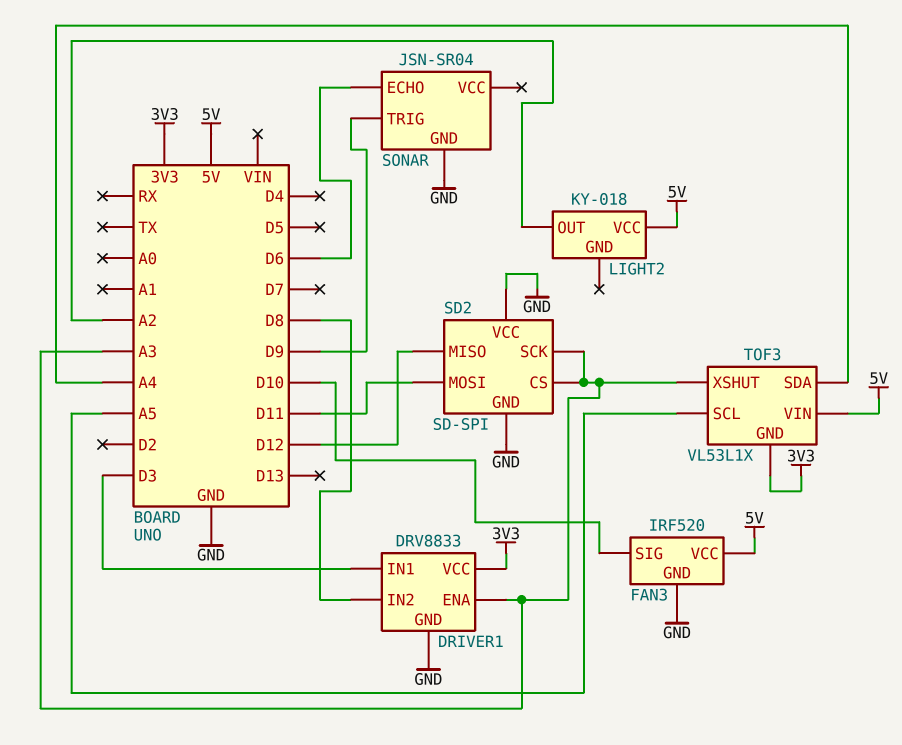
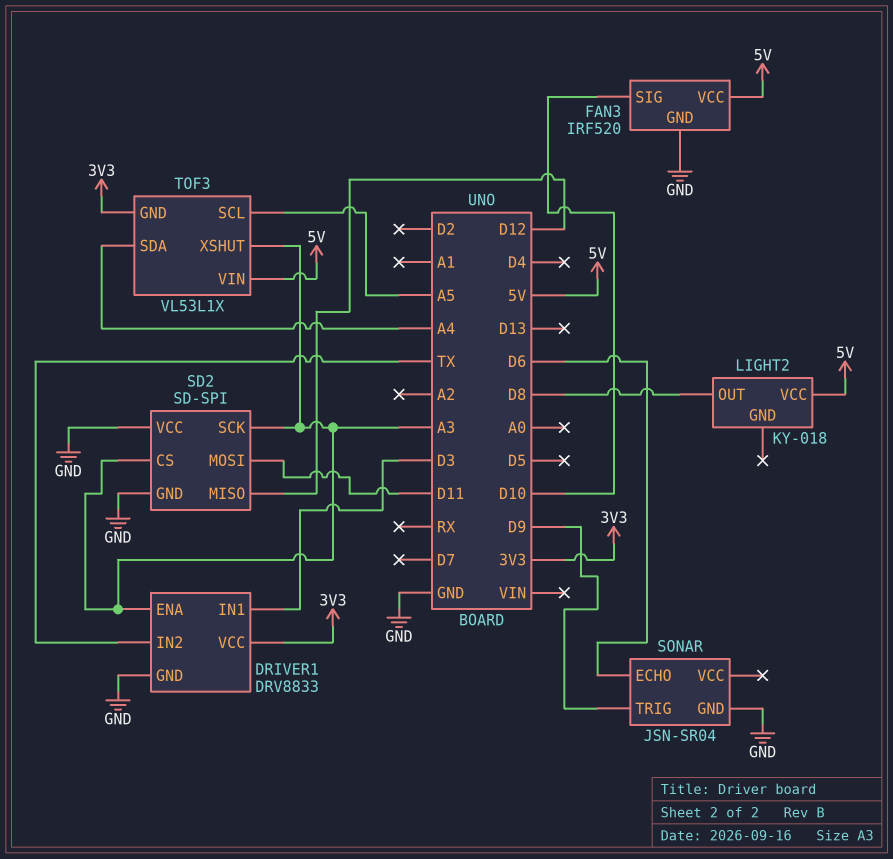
DRIVER1 pin IN2: D8 -> TX
LIGHT2 pin OUT: A2 -> D8

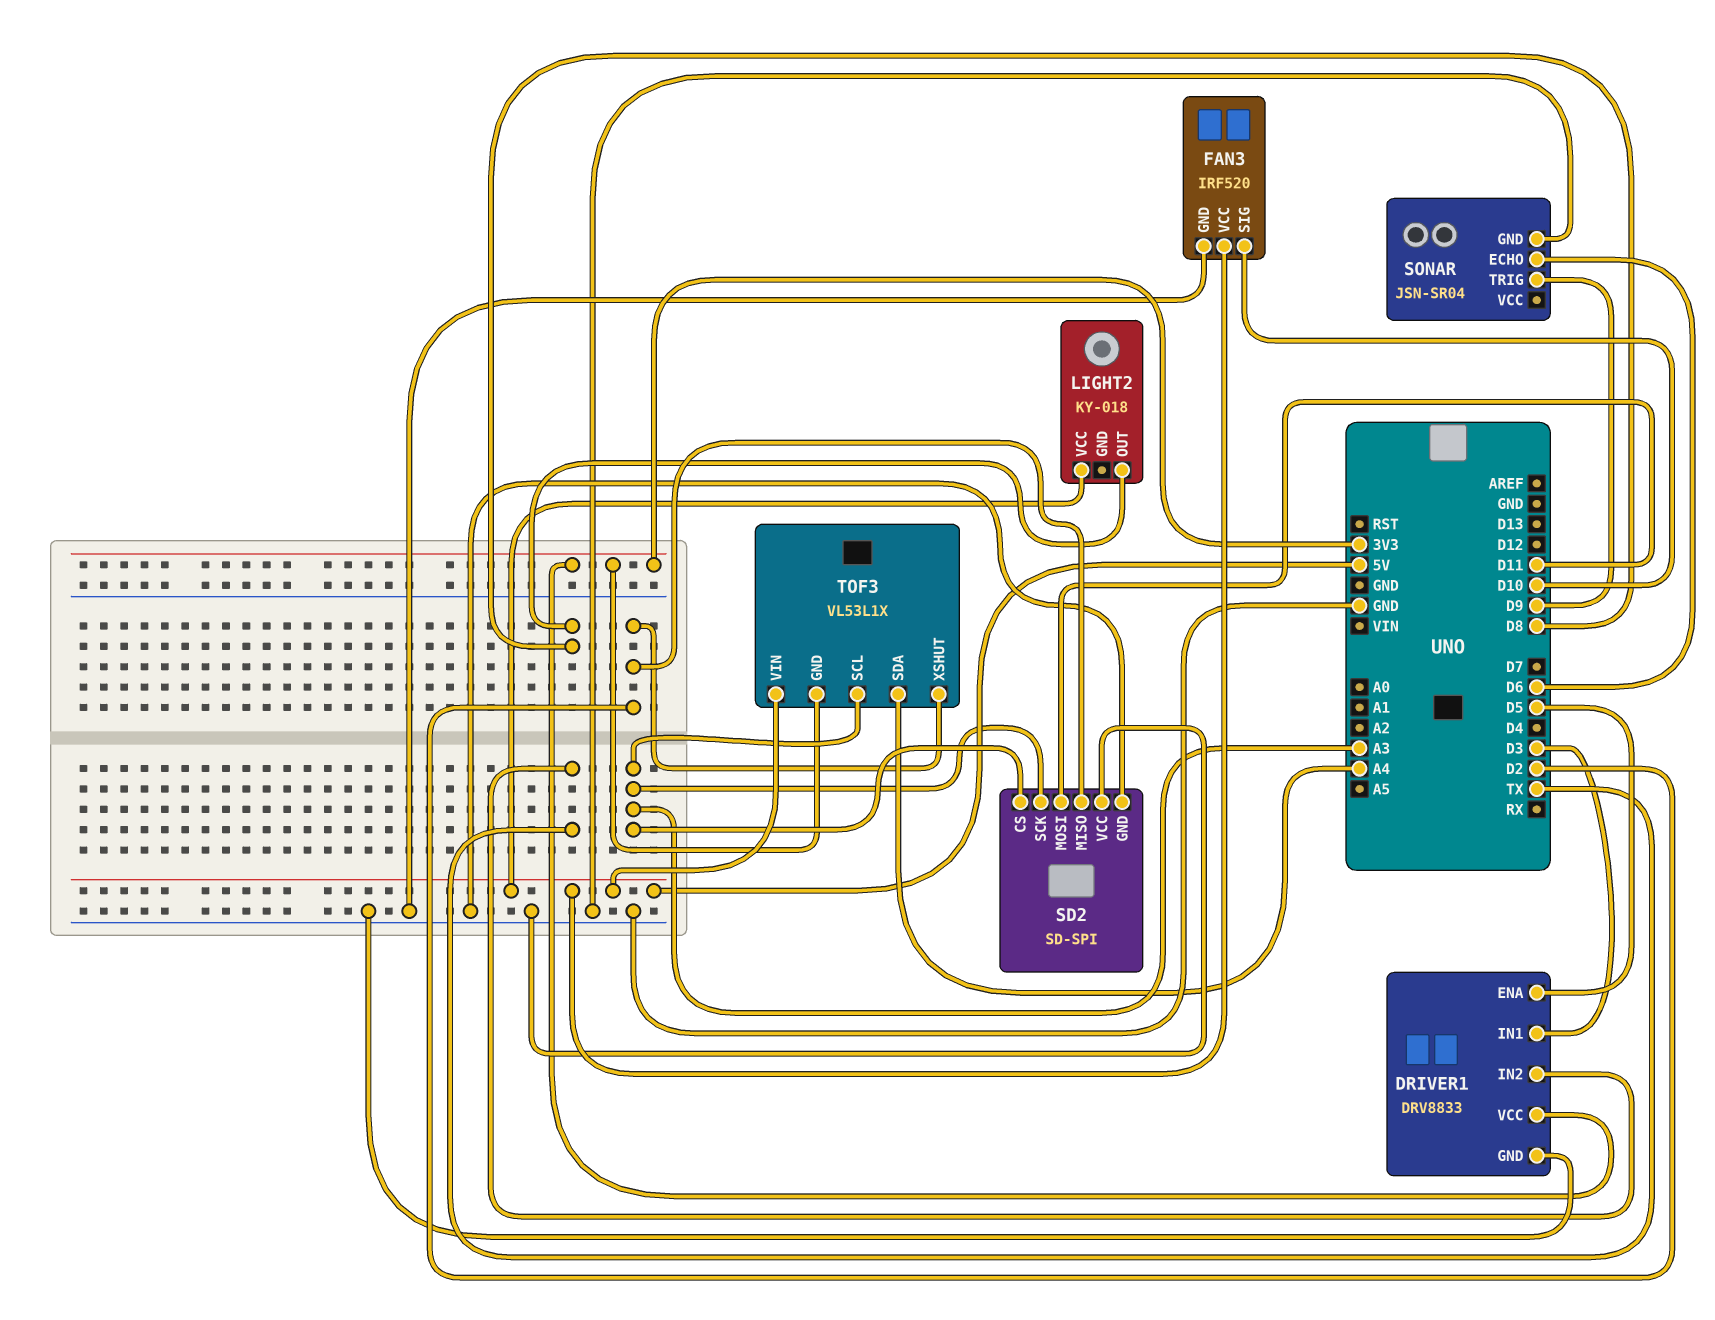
DRIVER1 pin ENA: A3 -> D5
SD2 pin MISO: D12 -> D2
TOF3 pin SCL: A5 -> A3
TOF3 pin XSHUT: A3 -> D2

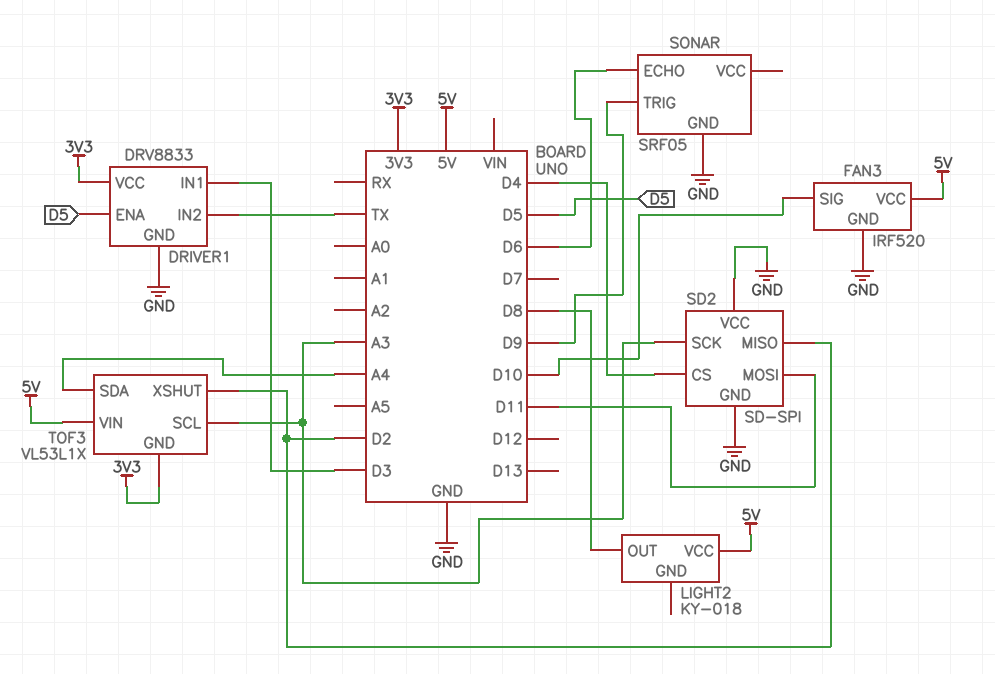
SD2 pin CS: A3 -> D4
SONAR: JSN-SR04 -> SRF05

